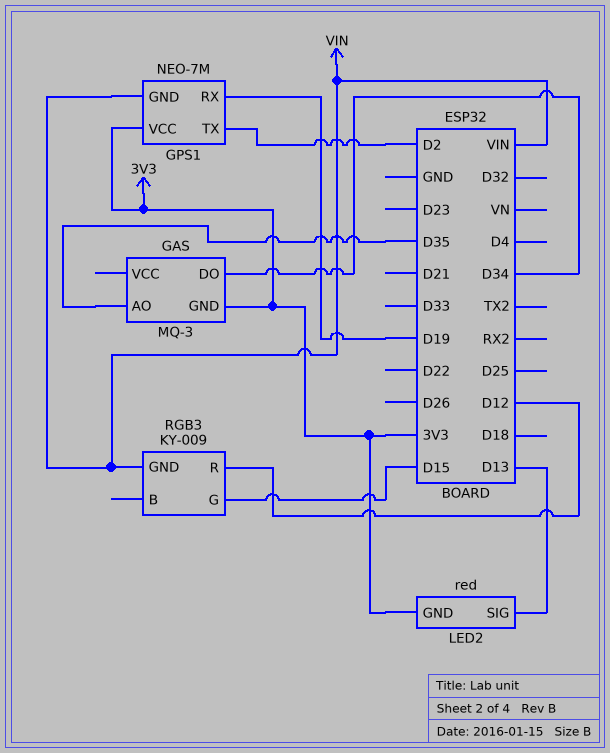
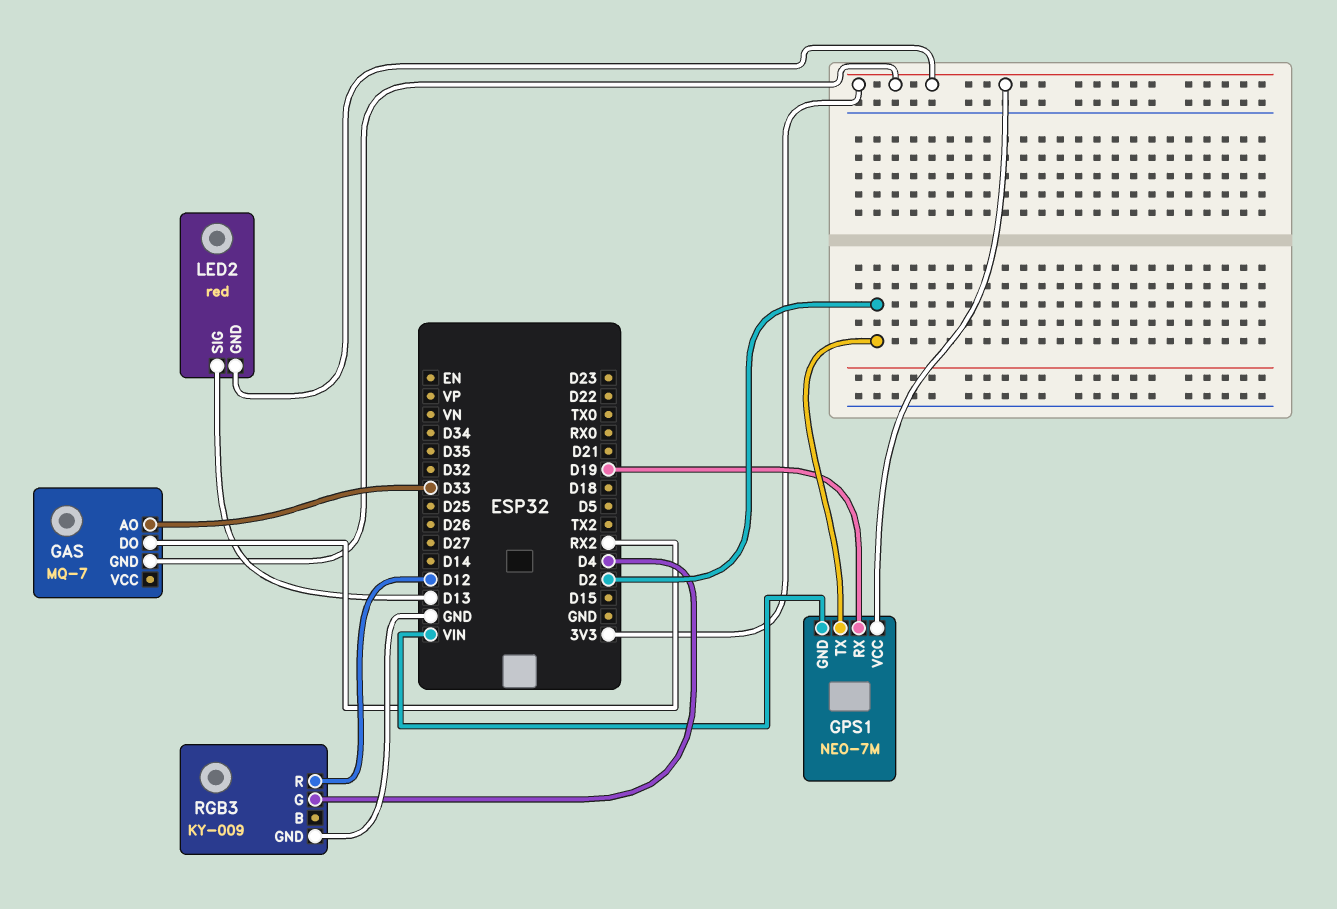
GAS: MQ-3 -> MQ-7
GAS pin AO: D35 -> D33
GAS pin DO: D34 -> RX2
RGB3 pin G: D15 -> D4
RGB3 pin GND: VIN -> GND

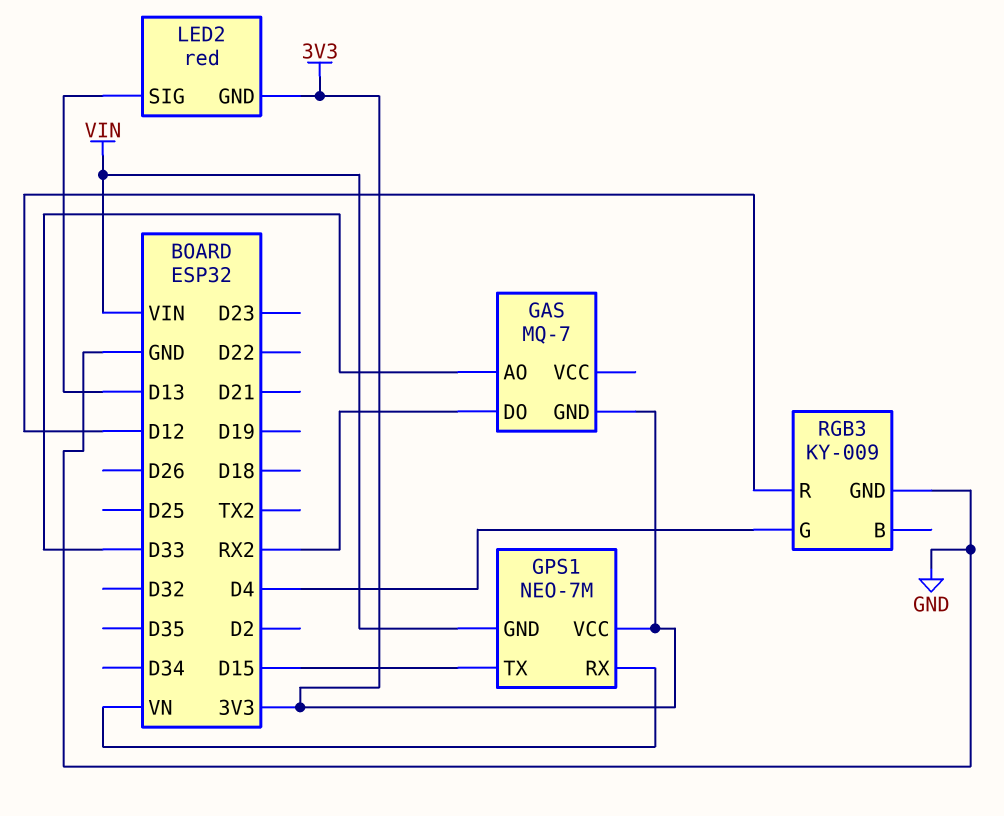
GPS1 pin RX: D19 -> VN
GPS1 pin TX: D2 -> D15

